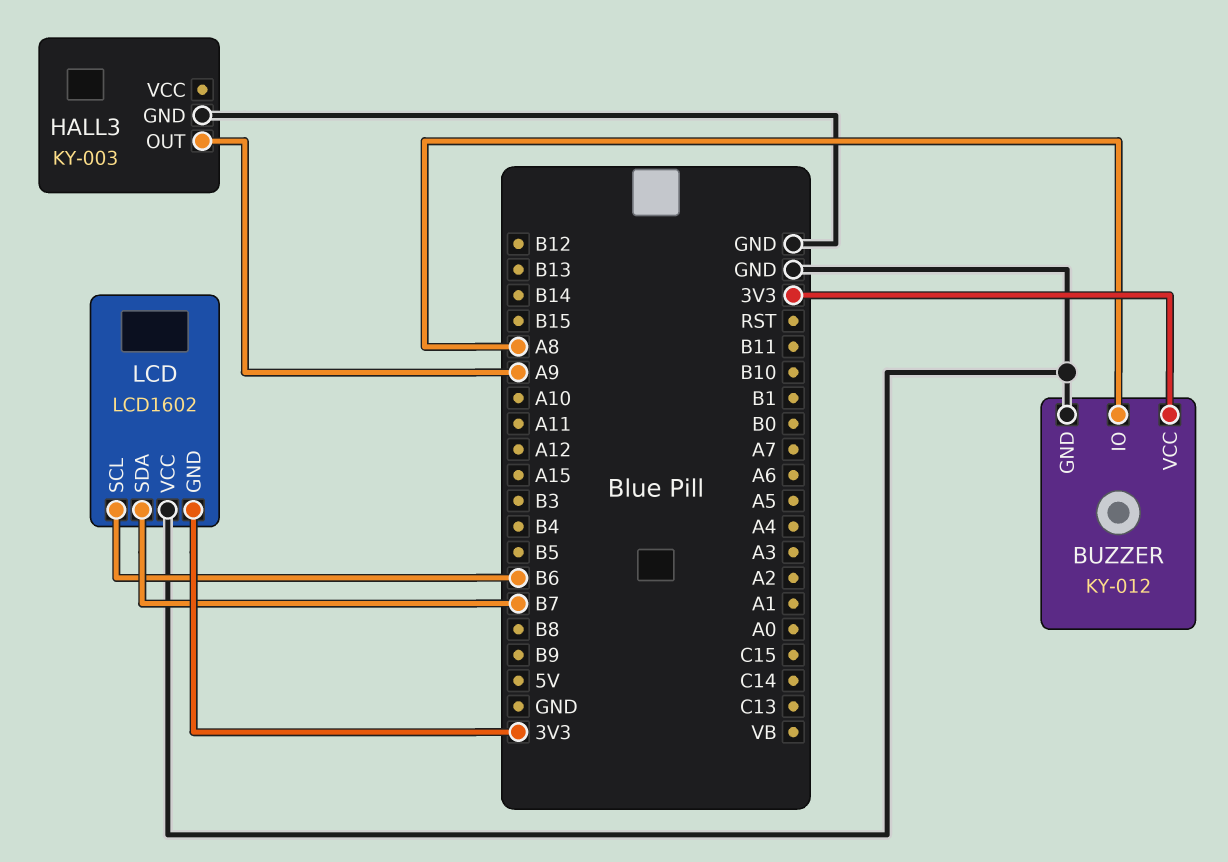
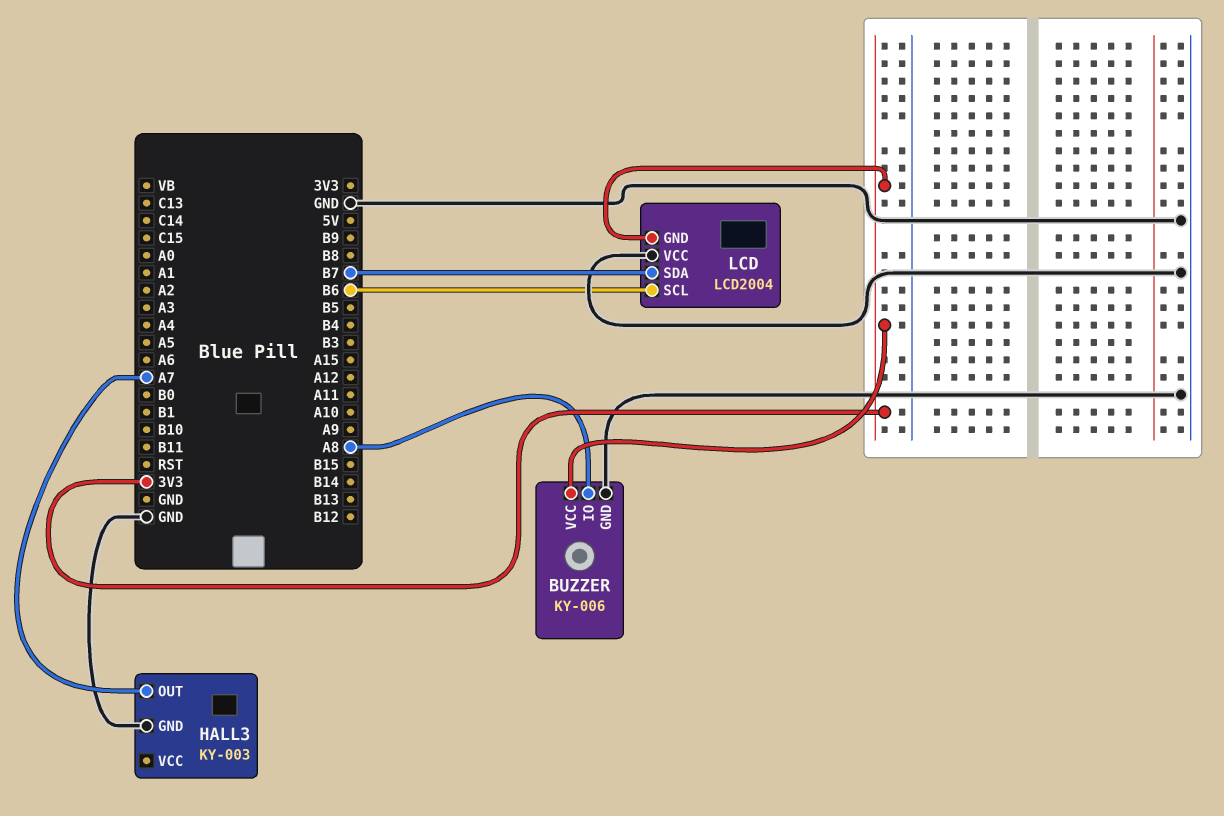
BUZZER: KY-012 -> KY-006
HALL3 pin OUT: A9 -> A7
LCD: LCD1602 -> LCD2004

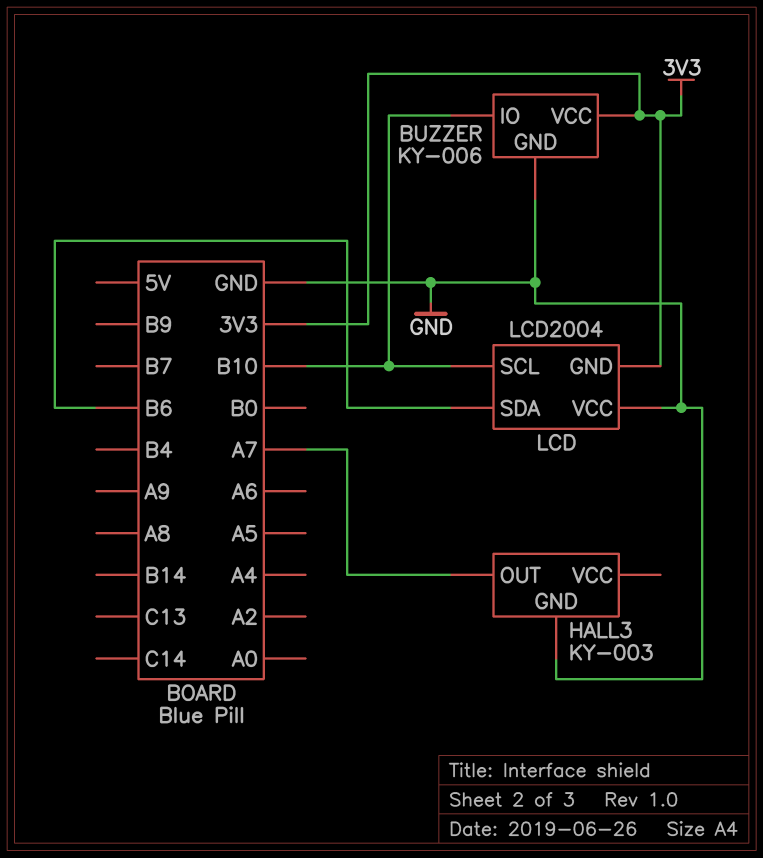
BUZZER pin IO: A8 -> B10
LCD pin SCL: B6 -> B10
LCD pin SDA: B7 -> B6

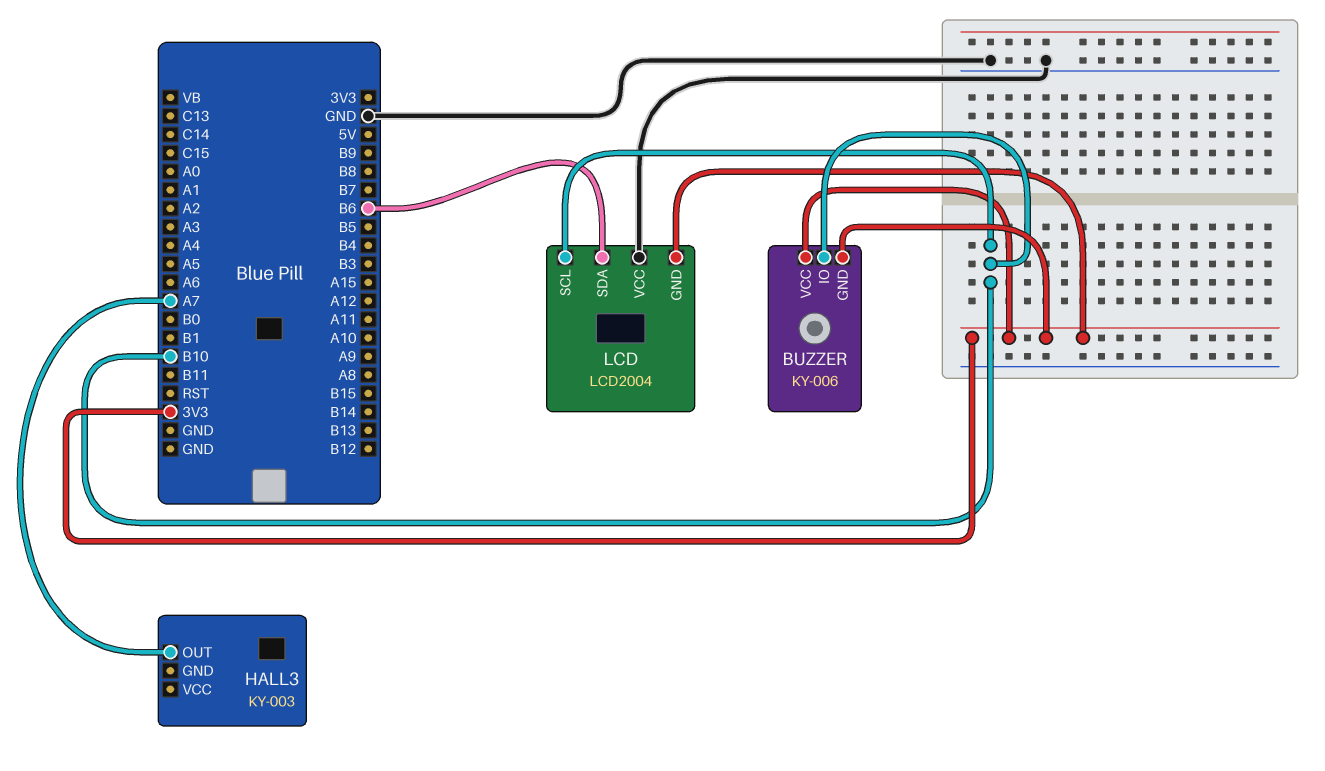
BUZZER pin GND: GND -> 3V3
HALL3 pin GND: GND -> none

